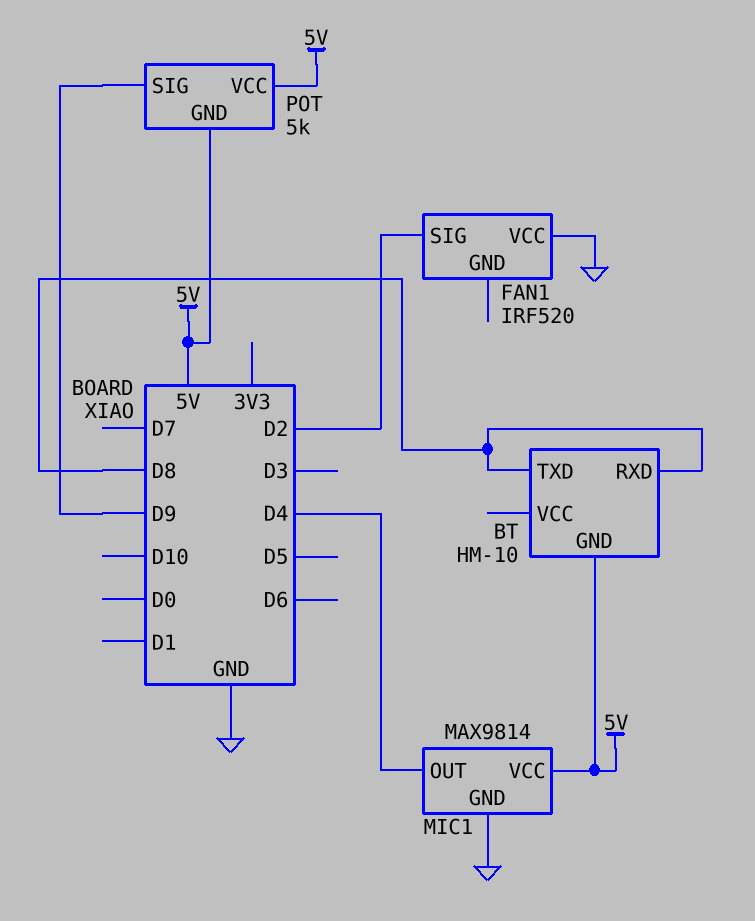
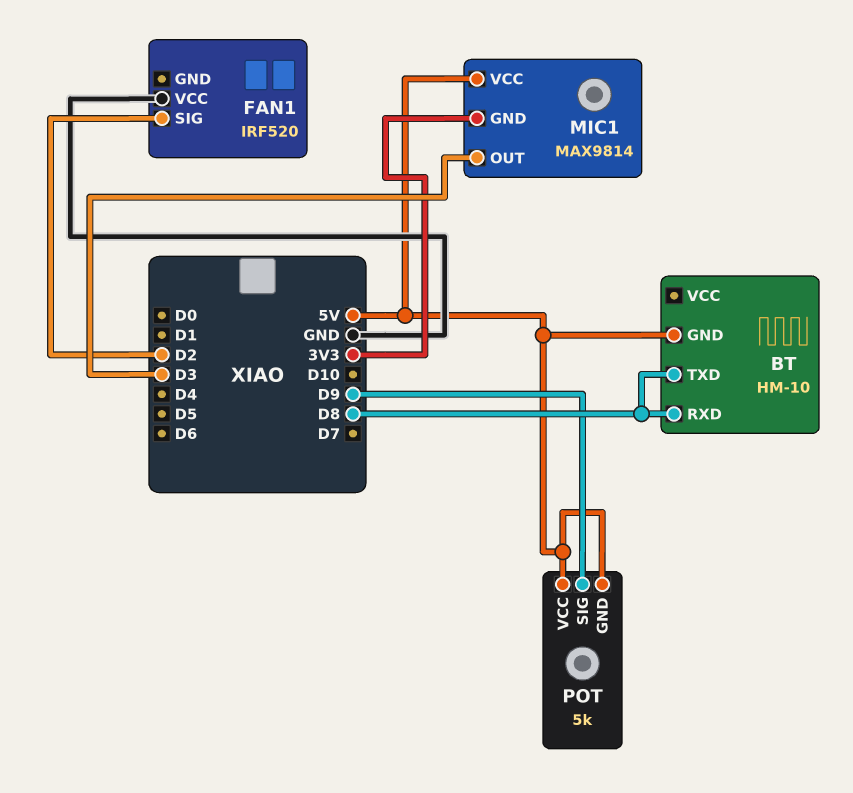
MIC1 pin GND: GND -> 3V3
MIC1 pin OUT: D4 -> D3

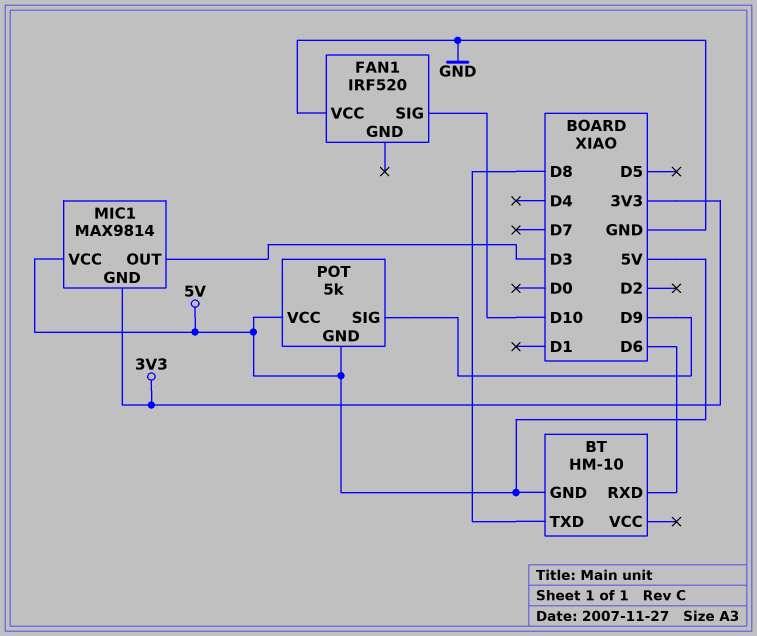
BT pin RXD: D8 -> D6
FAN1 pin SIG: D2 -> D10

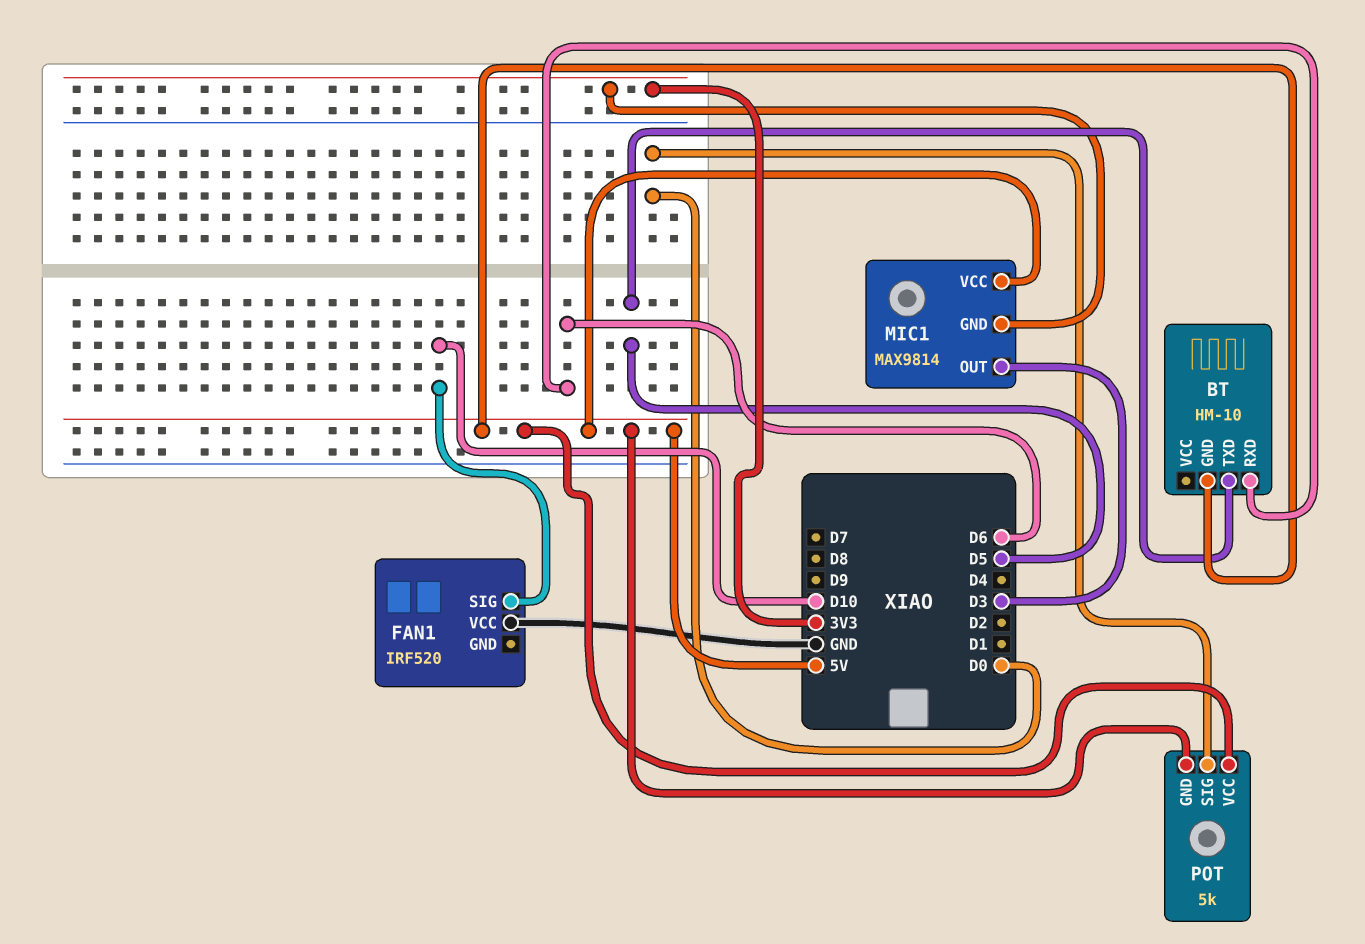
BT pin TXD: D8 -> D5
POT pin SIG: D9 -> D0

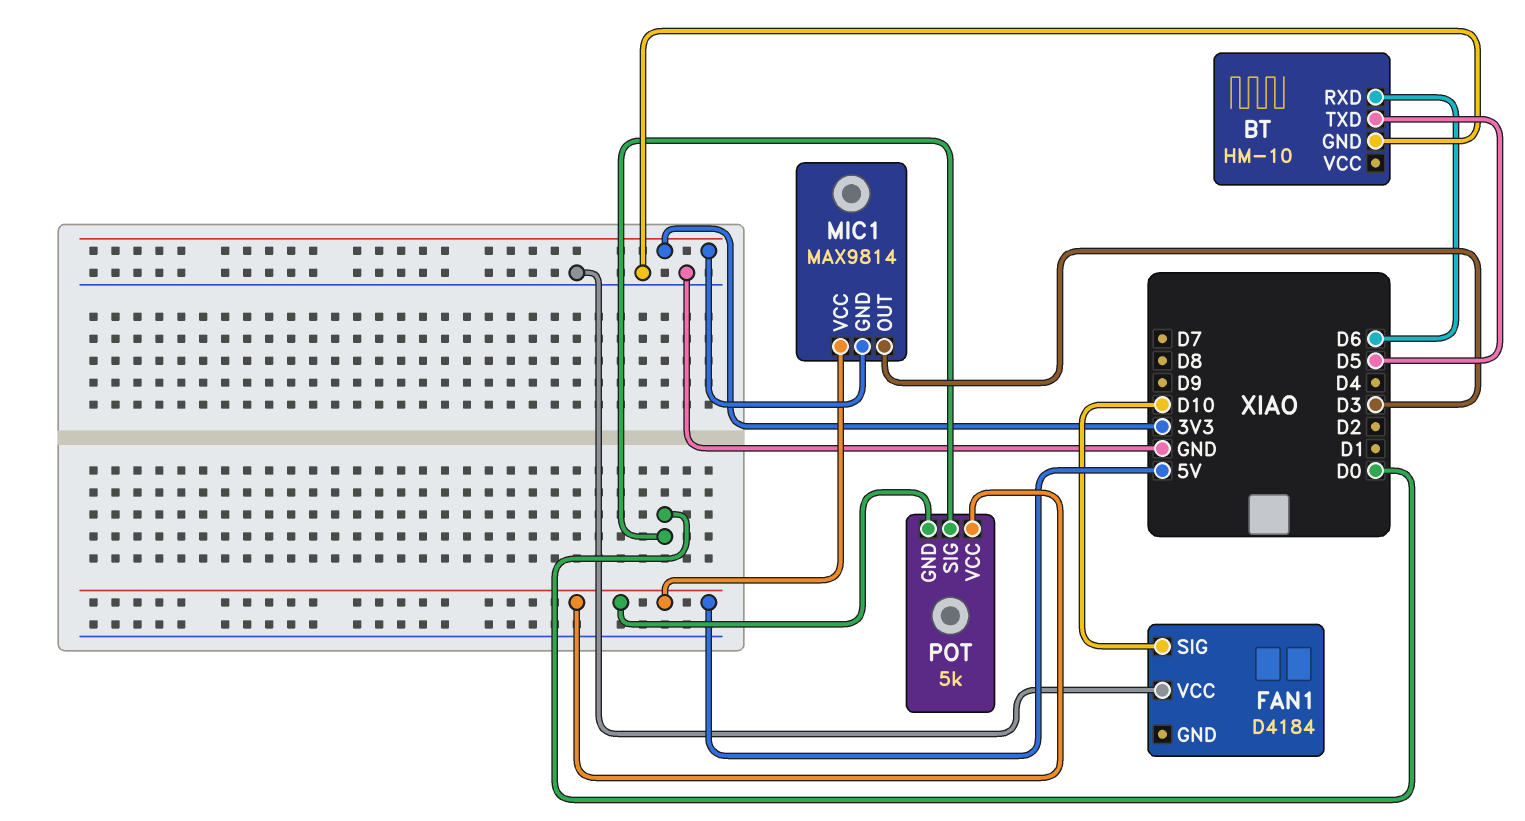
BT pin GND: 5V -> GND
FAN1: IRF520 -> D4184

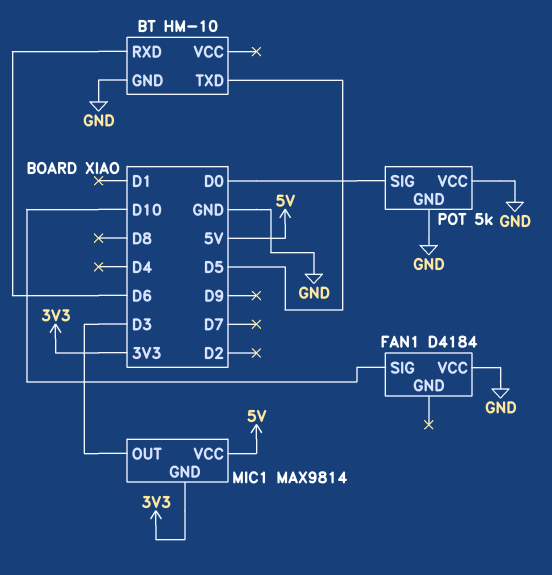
POT pin GND: 5V -> GND
POT pin VCC: 5V -> GND

